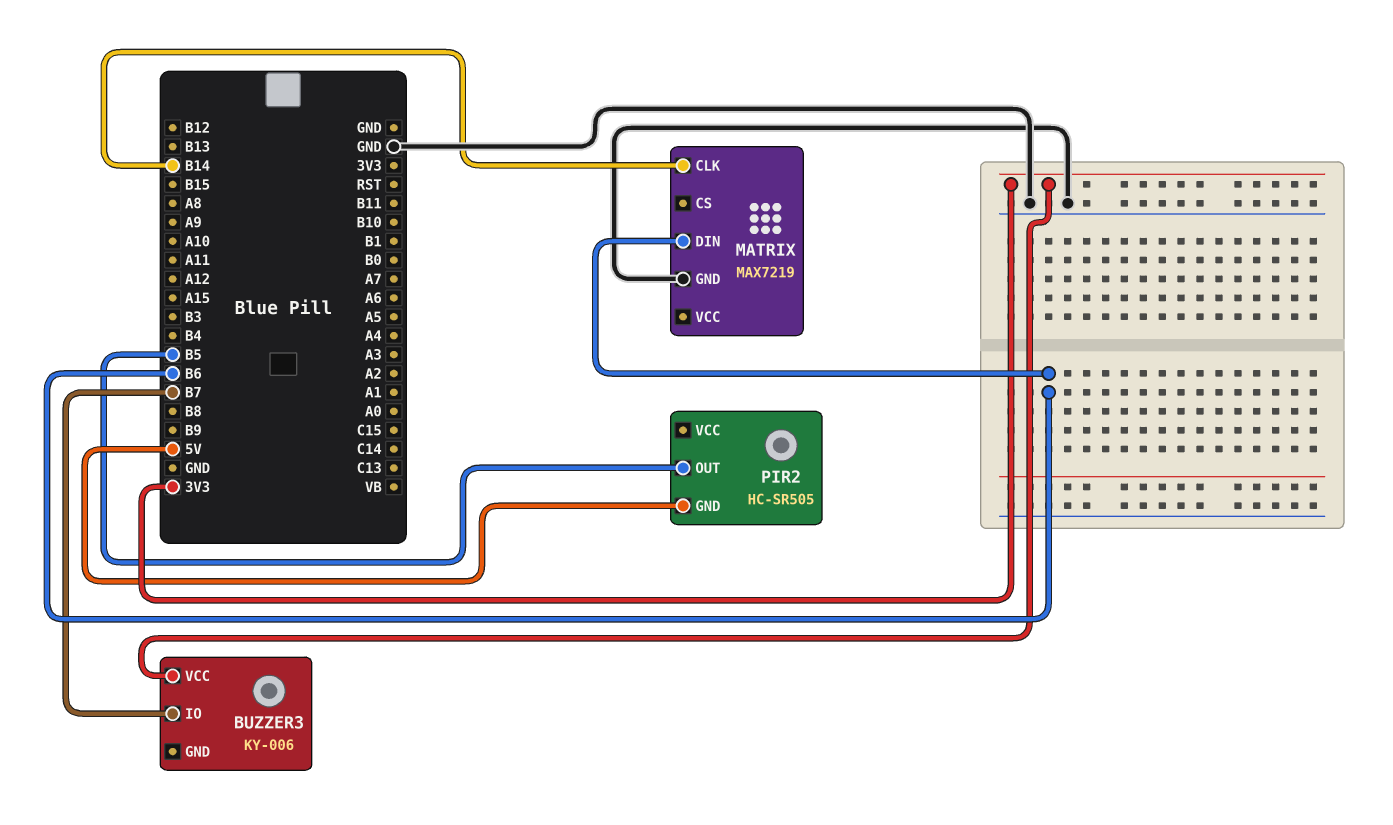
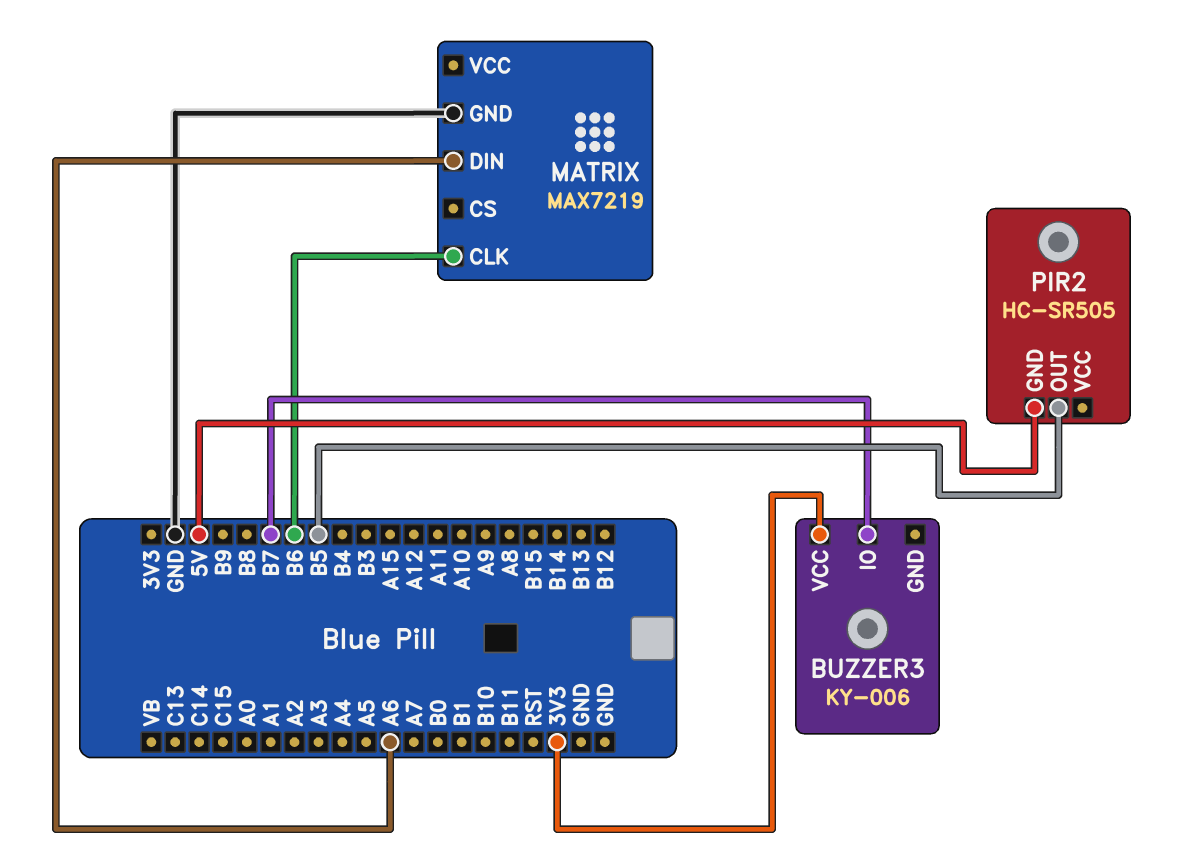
MATRIX pin CLK: B14 -> B6
MATRIX pin DIN: B6 -> A6

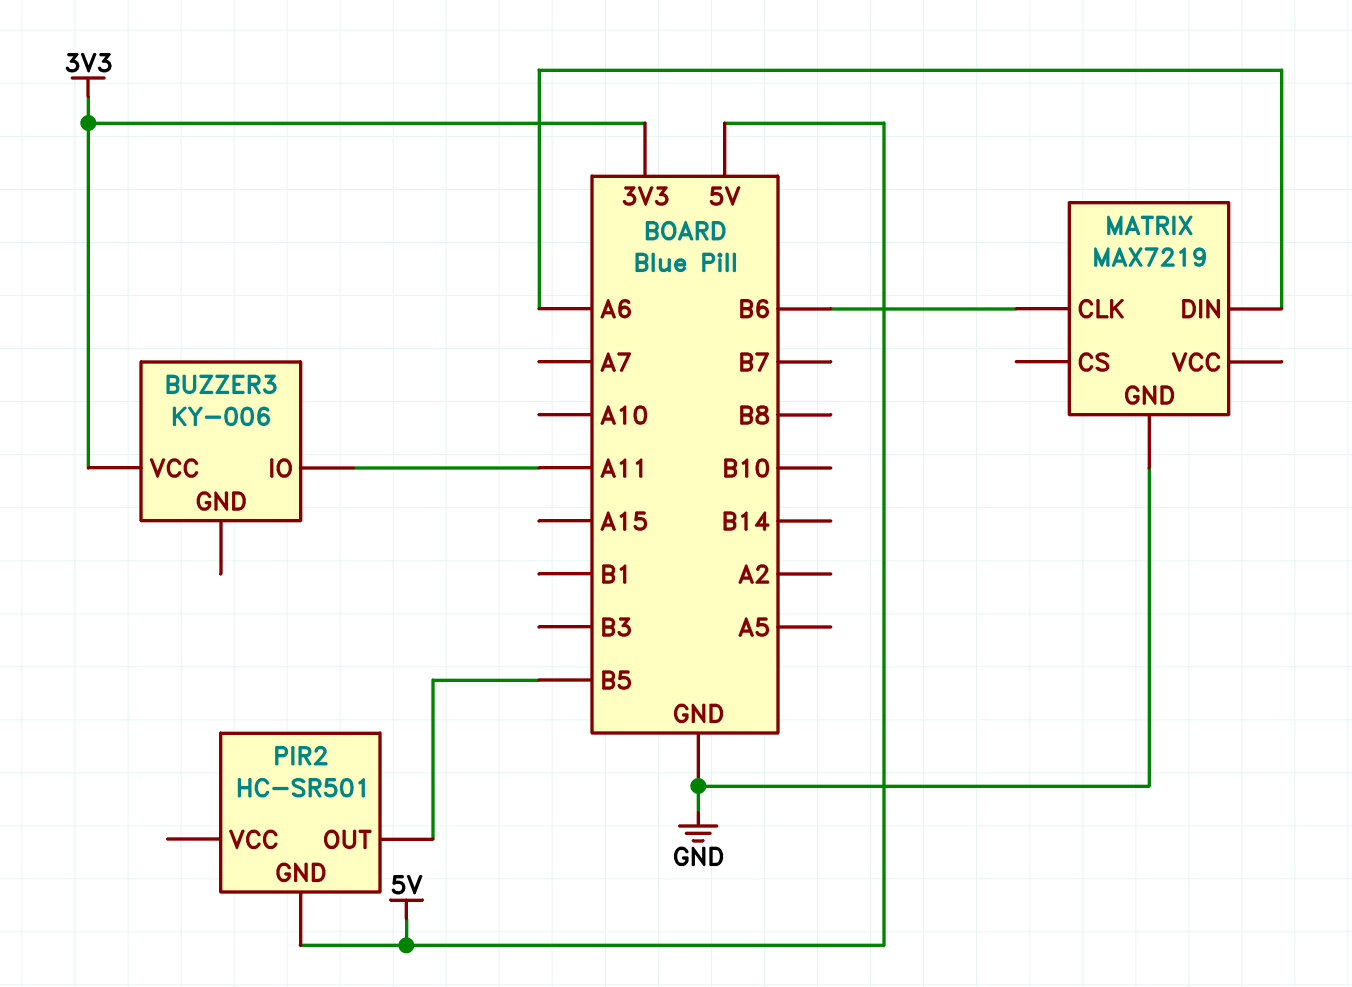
BUZZER3 pin IO: B7 -> A11
PIR2: HC-SR505 -> HC-SR501

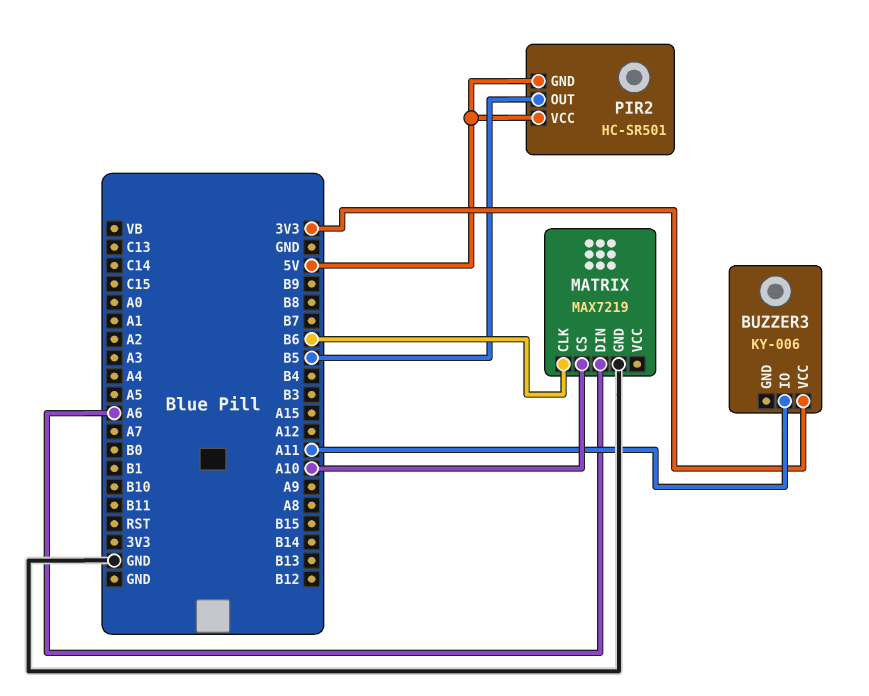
MATRIX pin CS: none -> A10
PIR2 pin VCC: none -> 5V

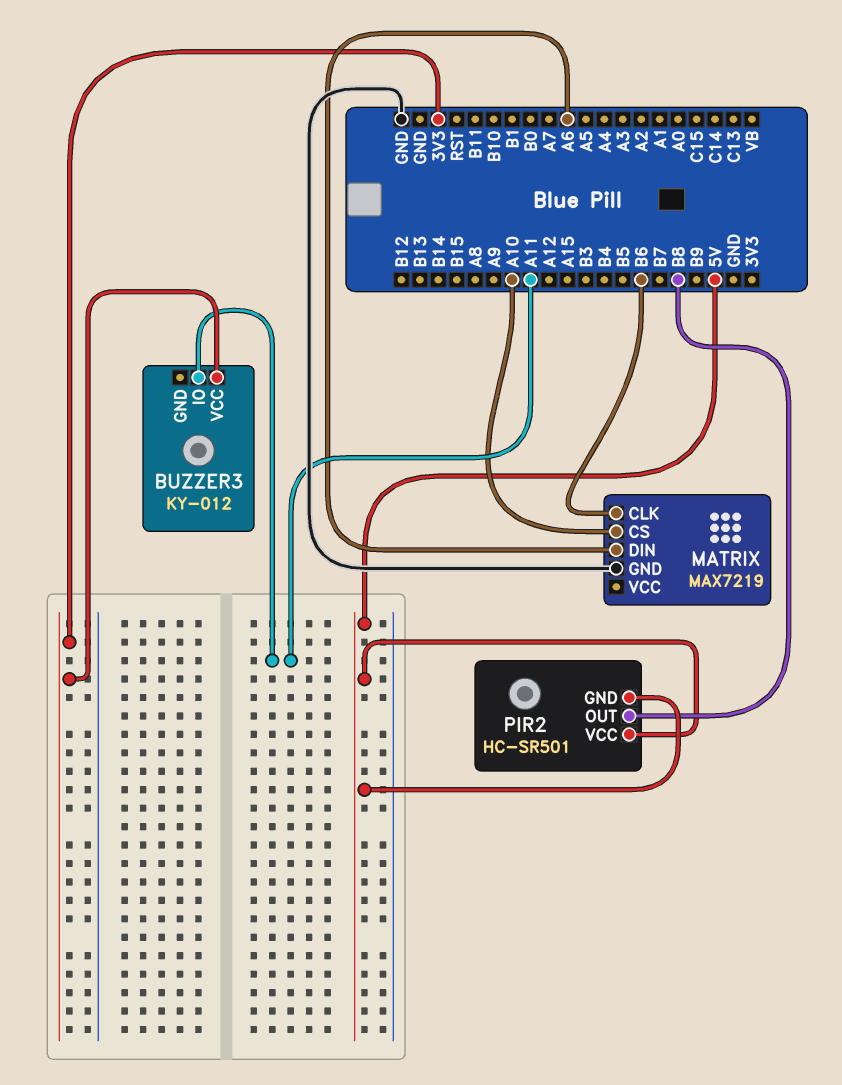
BUZZER3: KY-006 -> KY-012
PIR2 pin OUT: B5 -> B8

